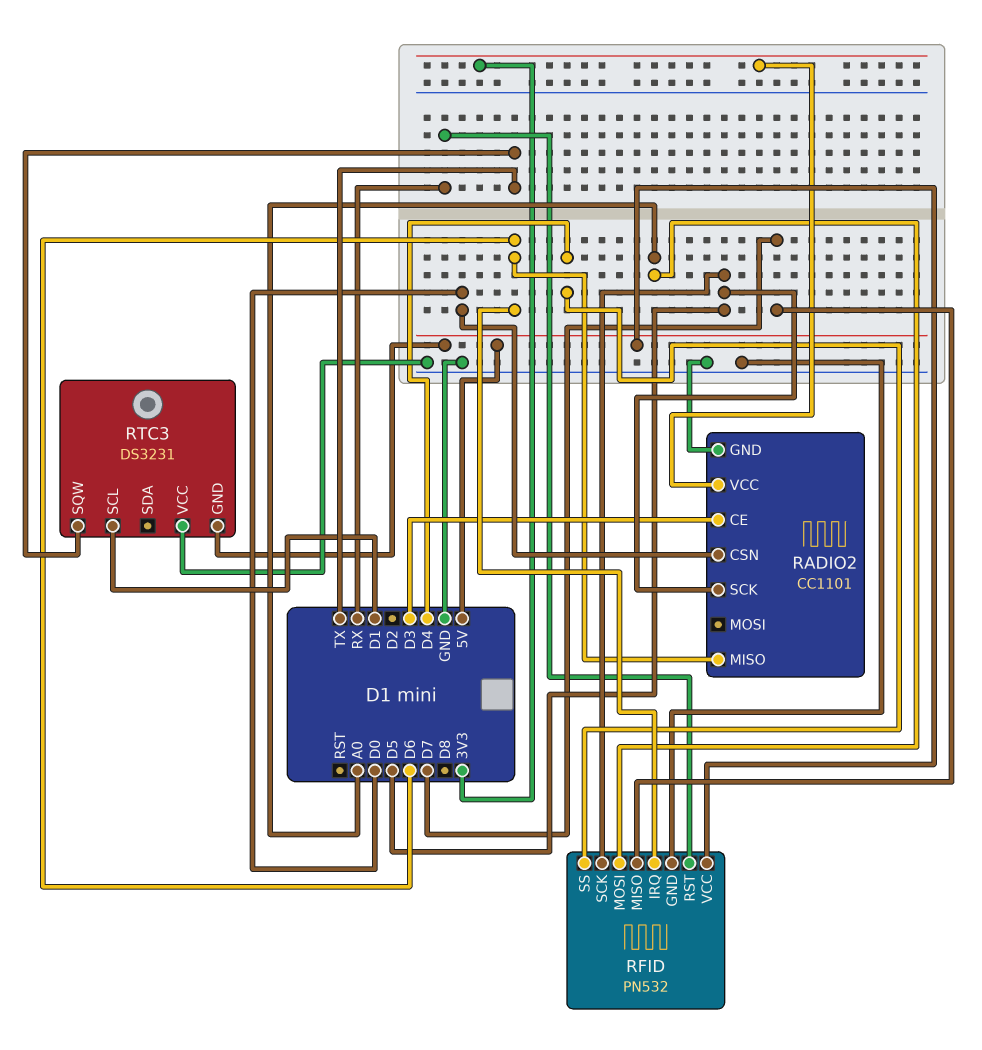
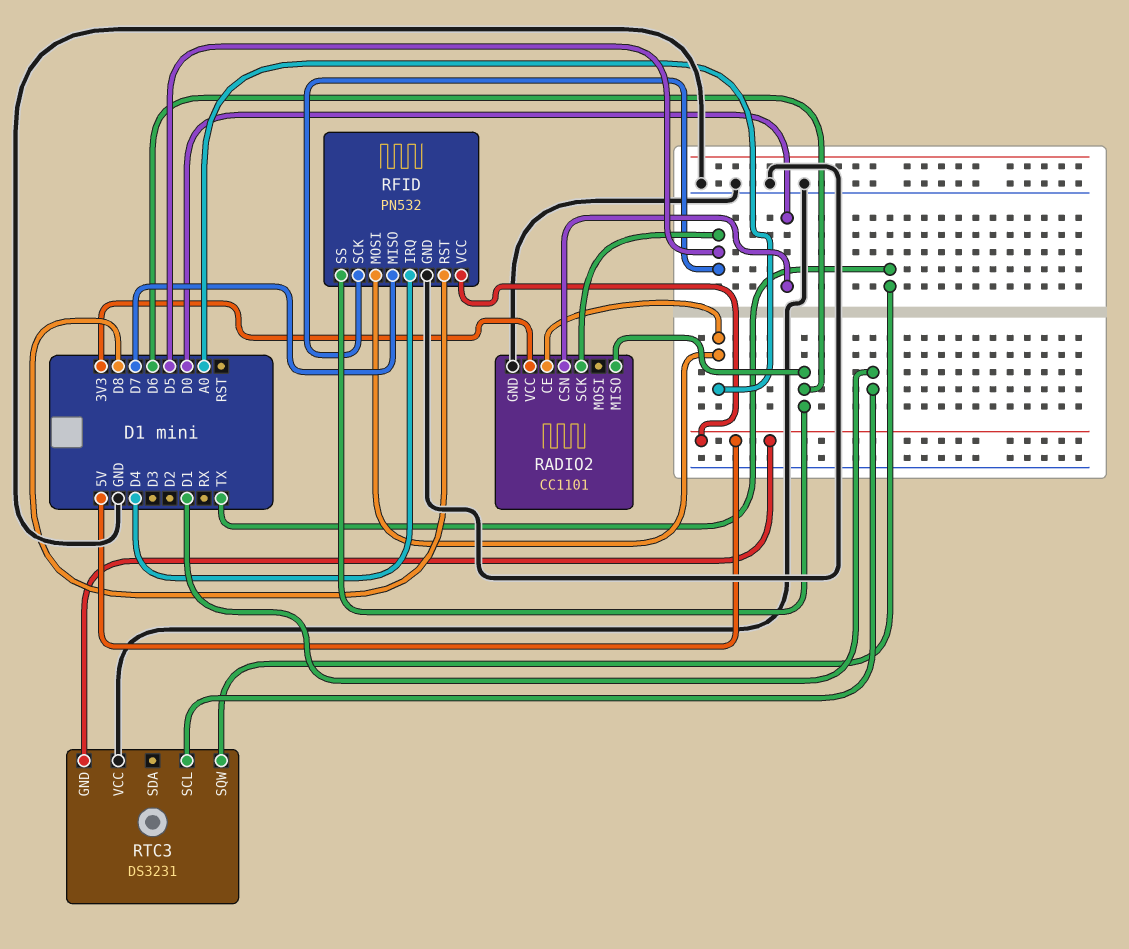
RADIO2 pin CE: D3 -> A0
RFID pin IRQ: D6 -> D4
RFID pin RST: RX -> D8
RFID pin SS: D4 -> D6

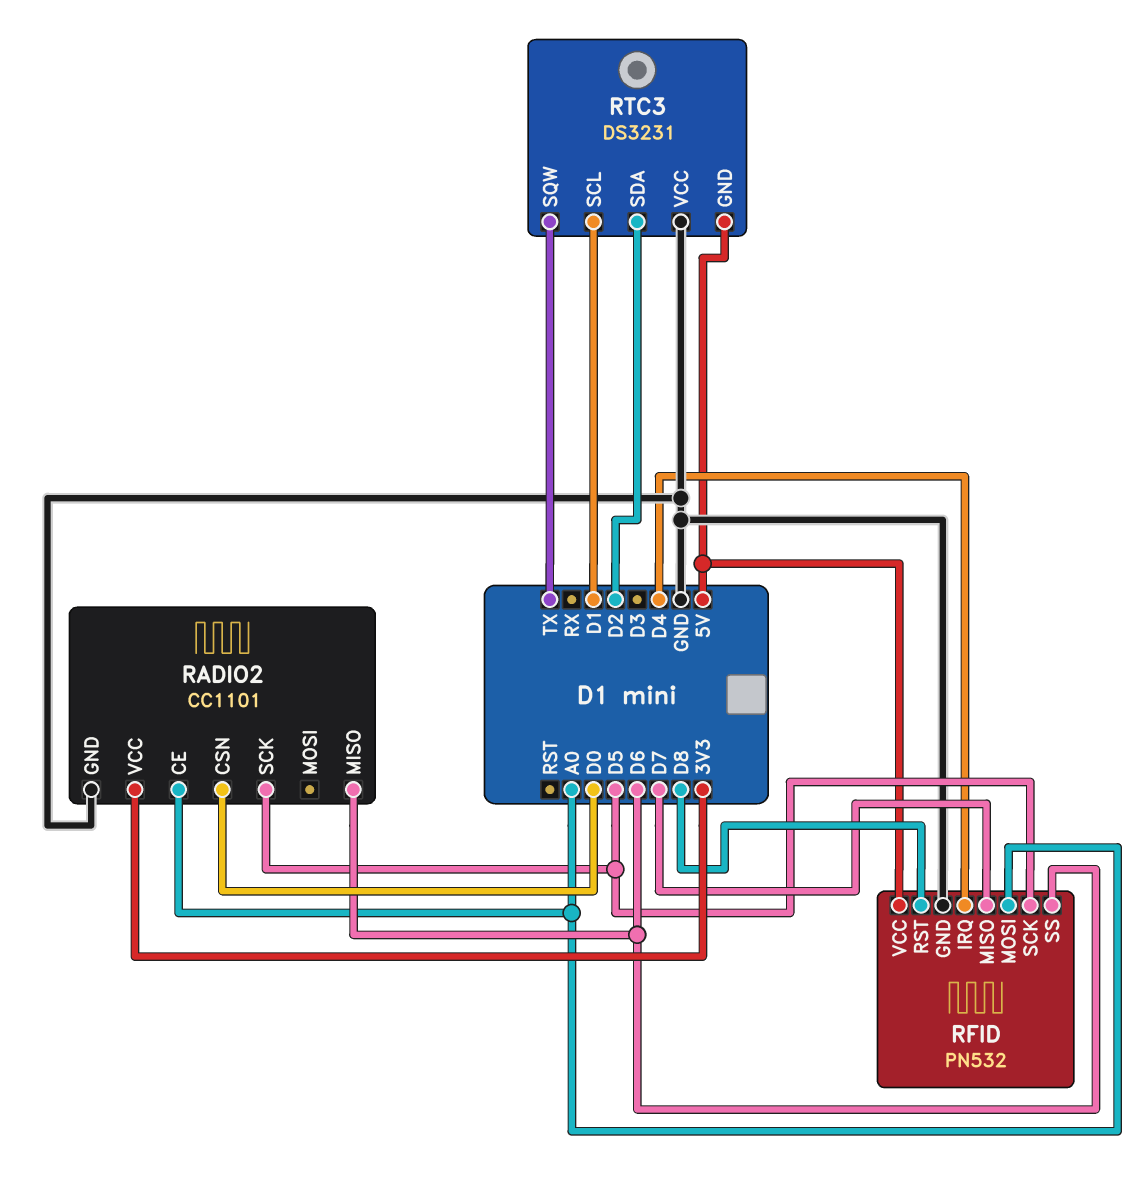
RTC3 pin SDA: none -> D2

